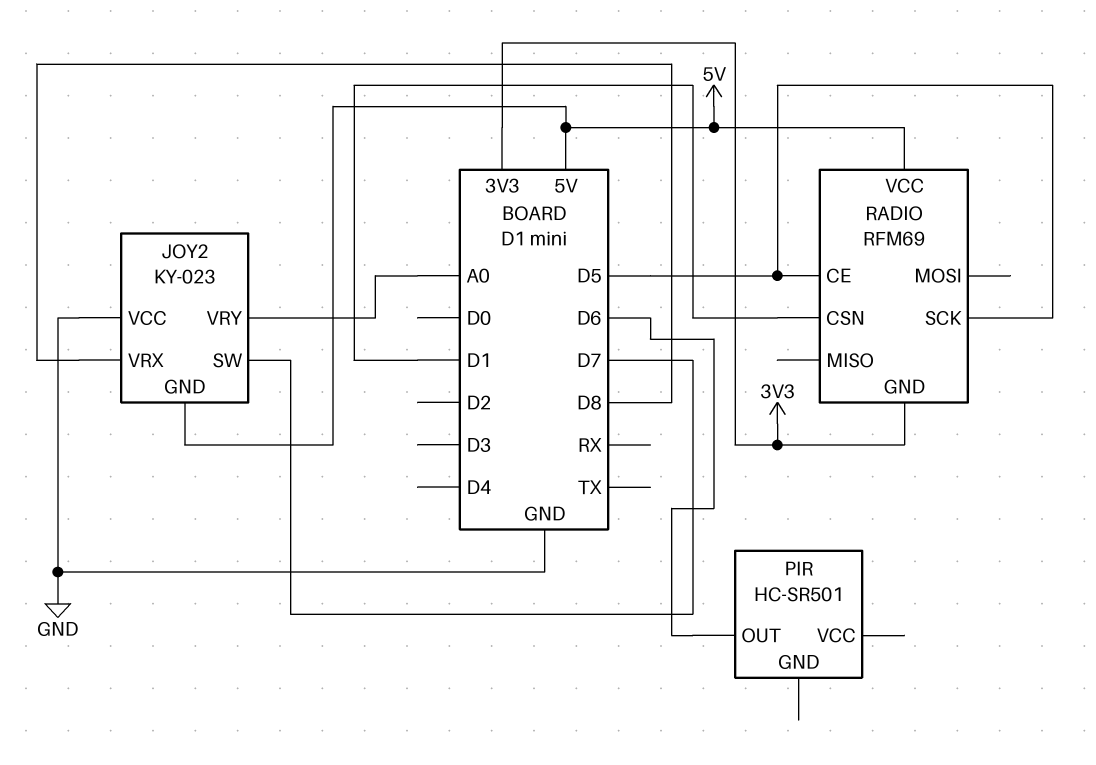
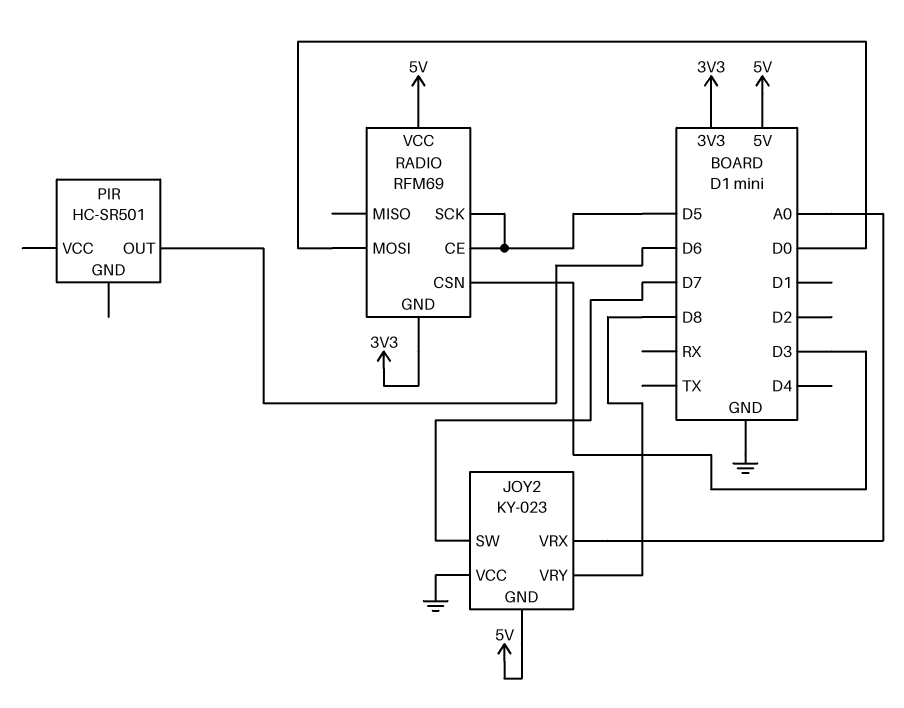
JOY2 pin VRX: D8 -> A0
JOY2 pin VRY: A0 -> D8
RADIO pin CSN: D1 -> D3
RADIO pin MOSI: none -> D0

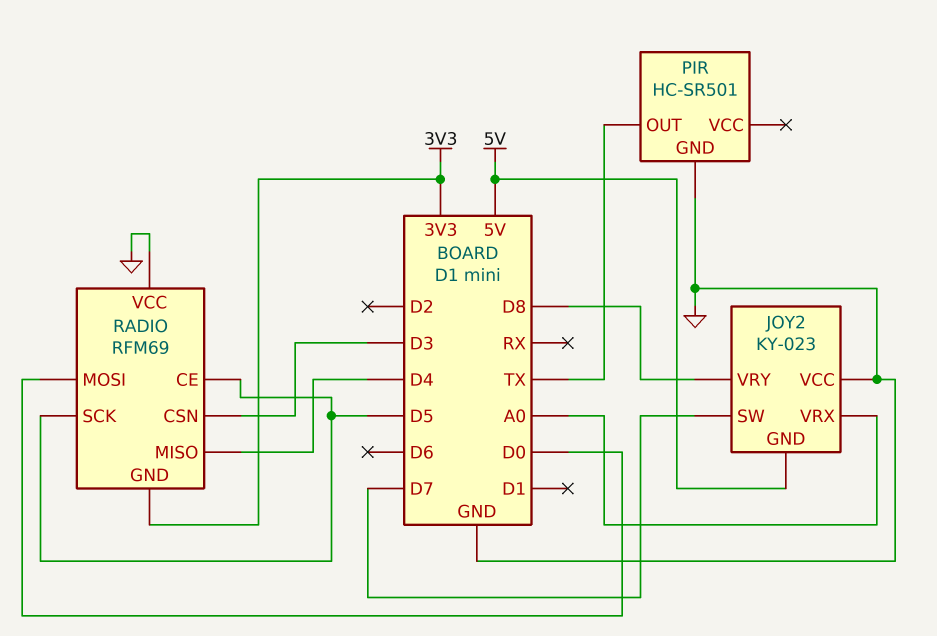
PIR pin GND: none -> GND
PIR pin OUT: D6 -> TX
RADIO pin MISO: none -> D4
RADIO pin VCC: 5V -> GND

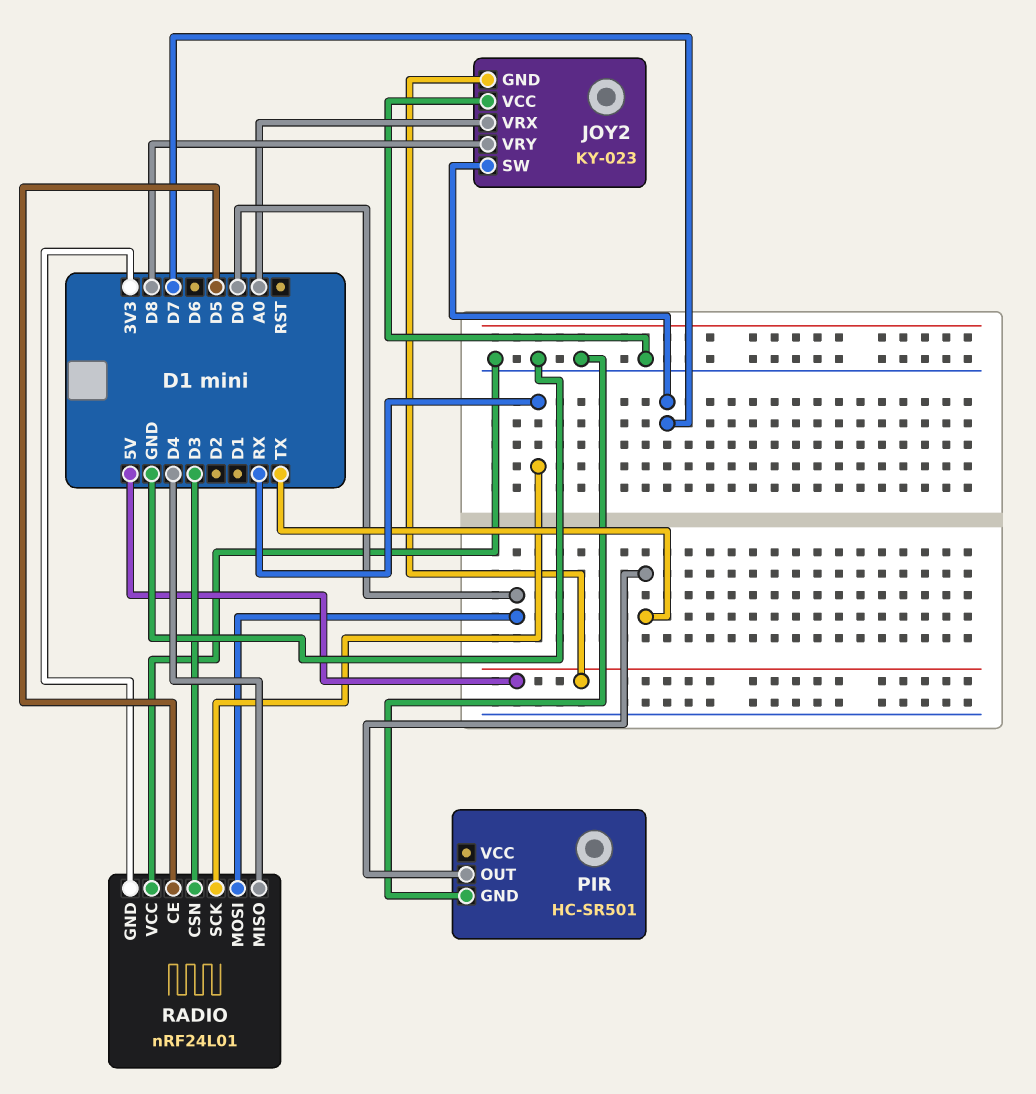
RADIO: RFM69 -> nRF24L01
RADIO pin SCK: D5 -> RX

